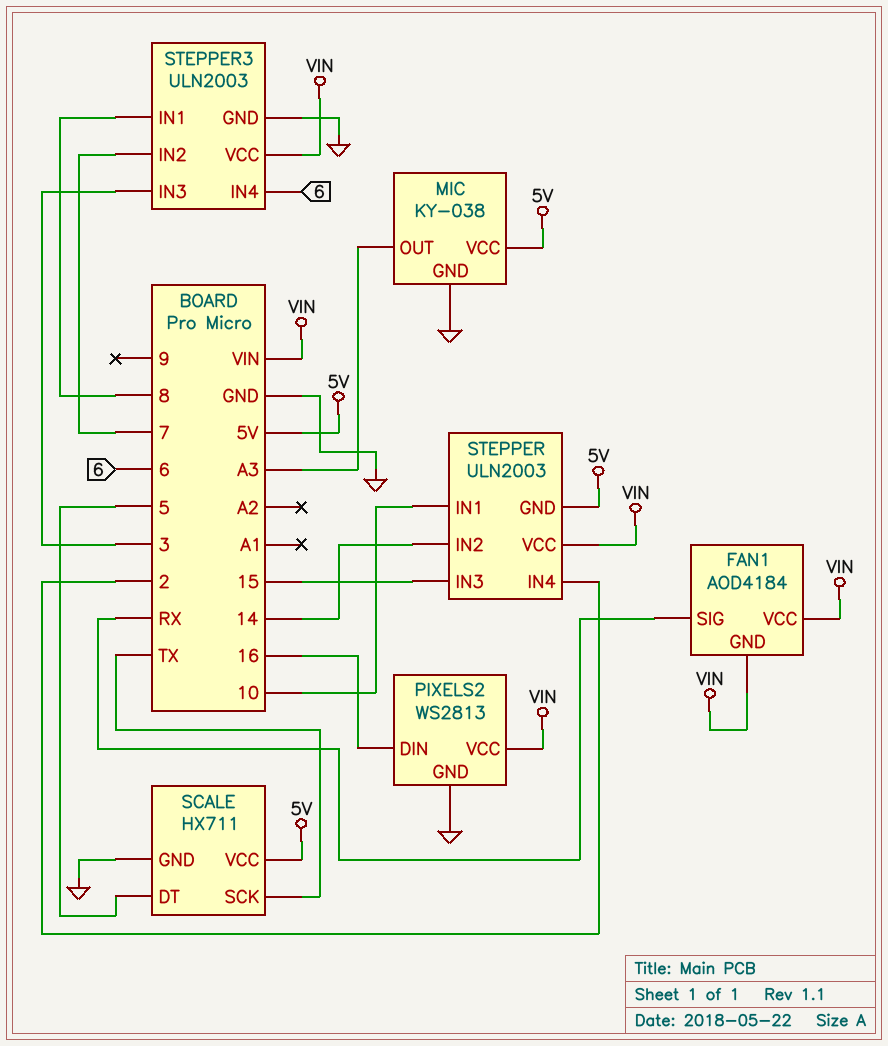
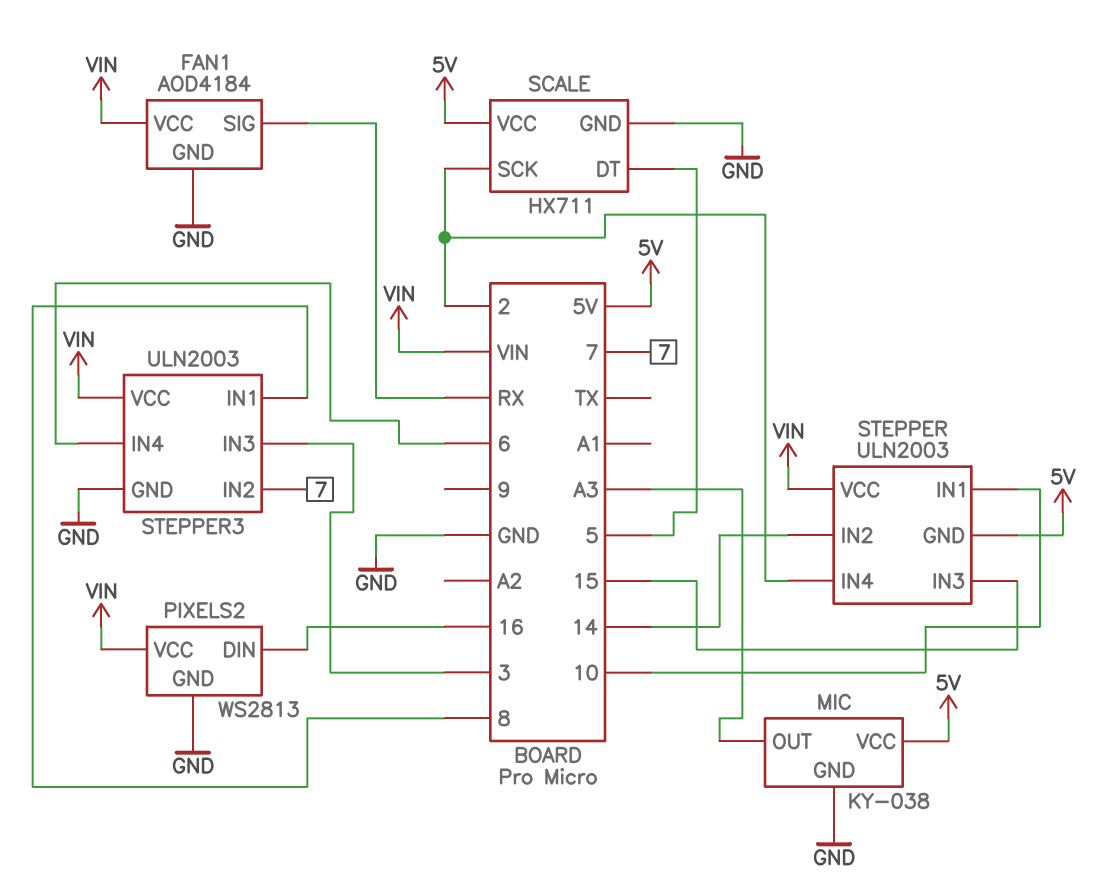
FAN1 pin GND: VIN -> GND
SCALE pin SCK: TX -> 2

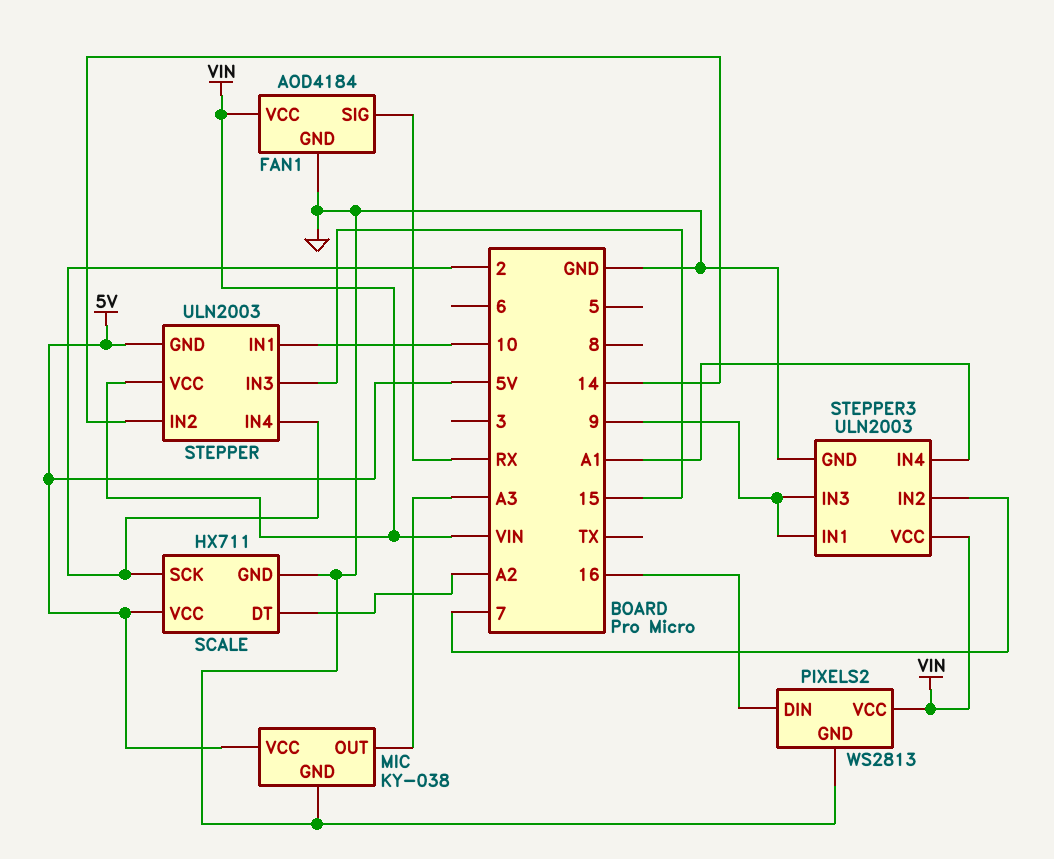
SCALE pin DT: 5 -> A2
STEPPER3 pin IN1: 8 -> 9
STEPPER3 pin IN3: 3 -> 9
STEPPER3 pin IN4: 6 -> A1

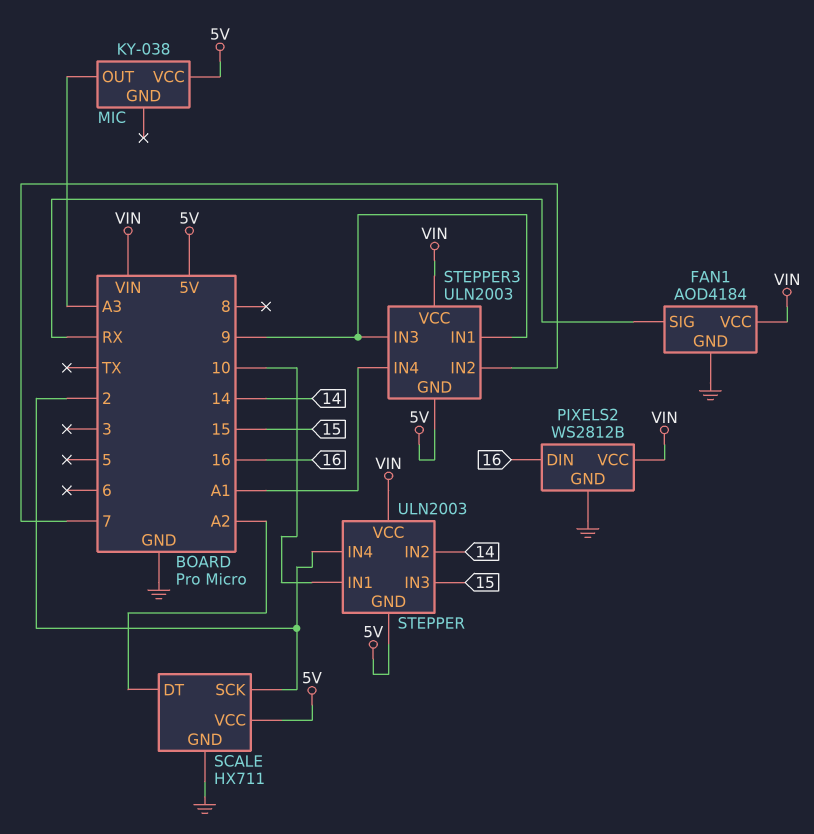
MIC pin GND: GND -> none
PIXELS2: WS2813 -> WS2812B
STEPPER3 pin GND: GND -> 5V

